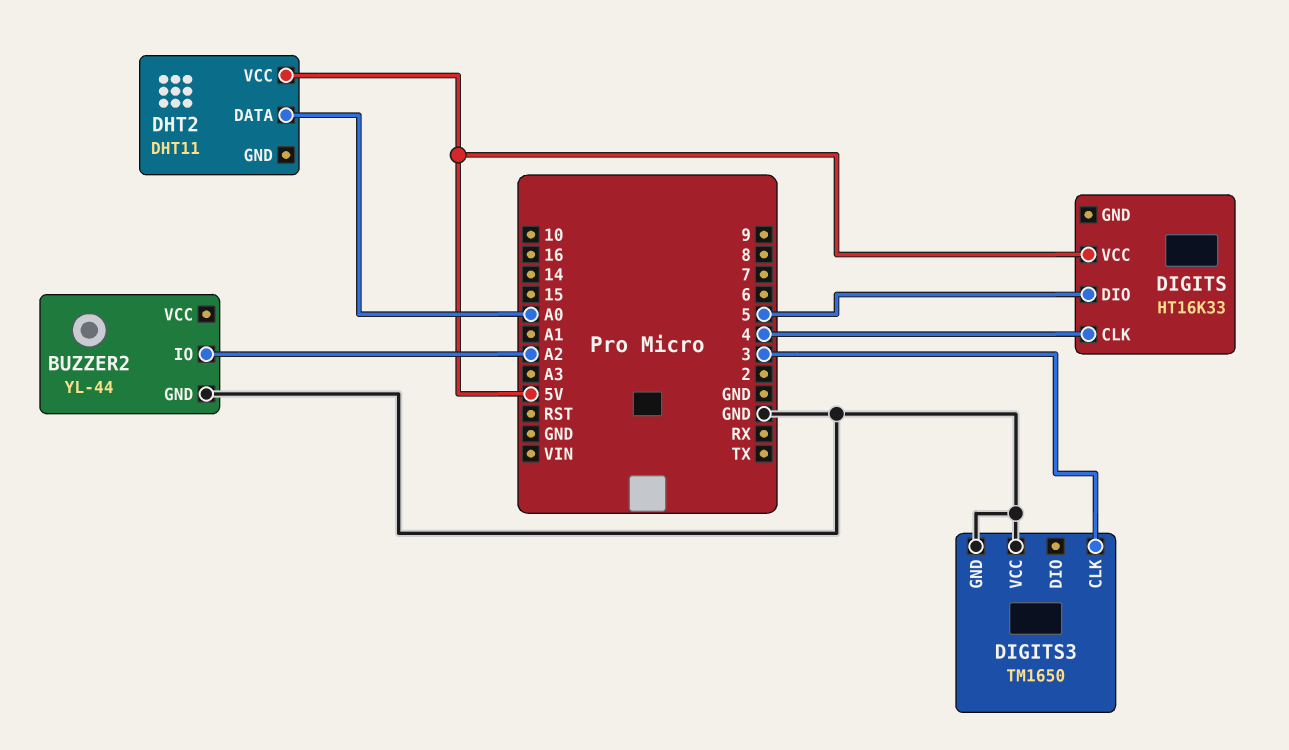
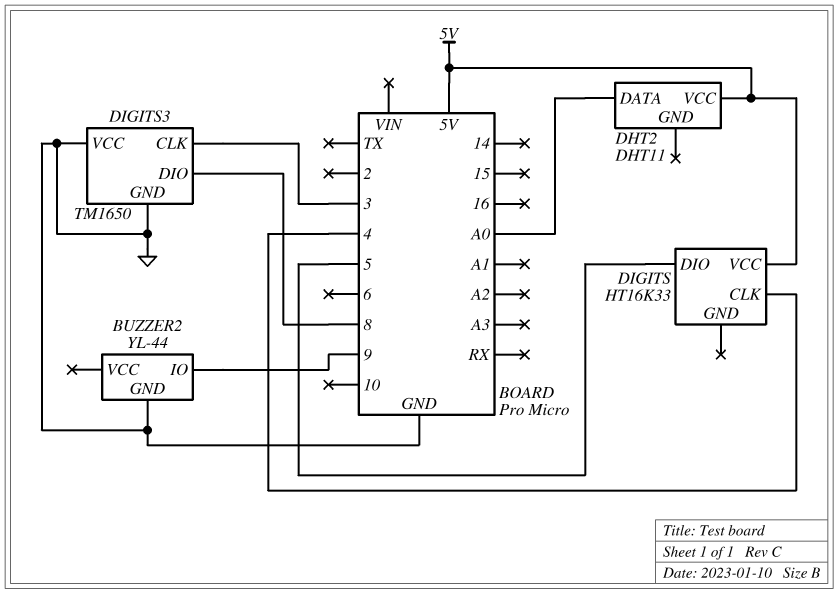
BUZZER2 pin IO: A2 -> 9
DIGITS3 pin DIO: none -> 8

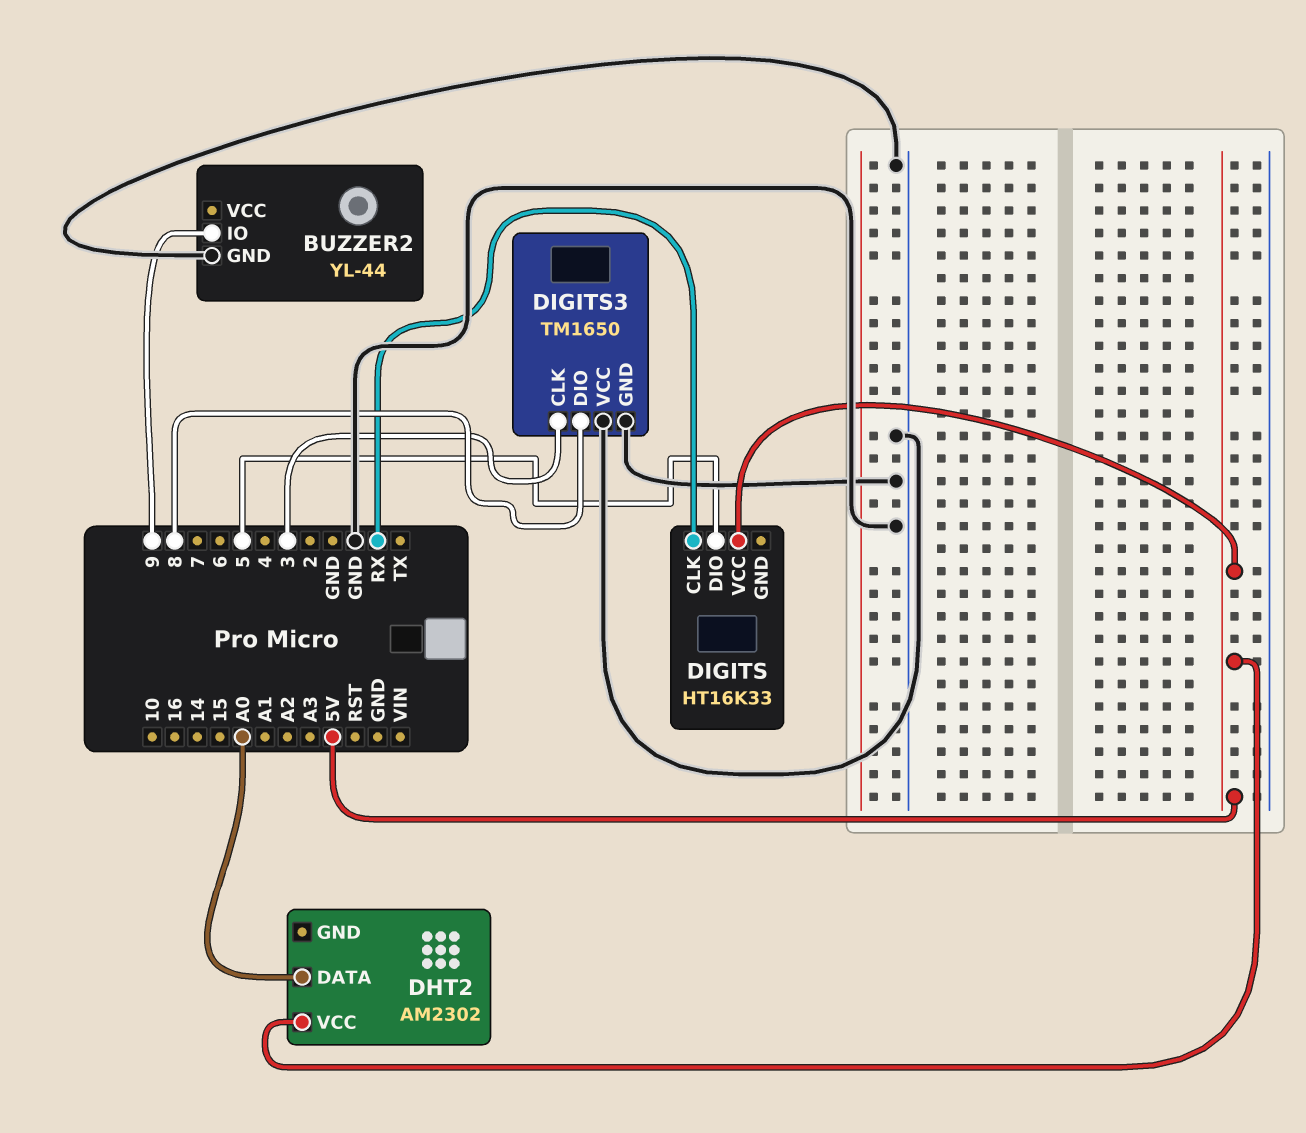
DHT2: DHT11 -> AM2302
DIGITS pin CLK: 4 -> RX

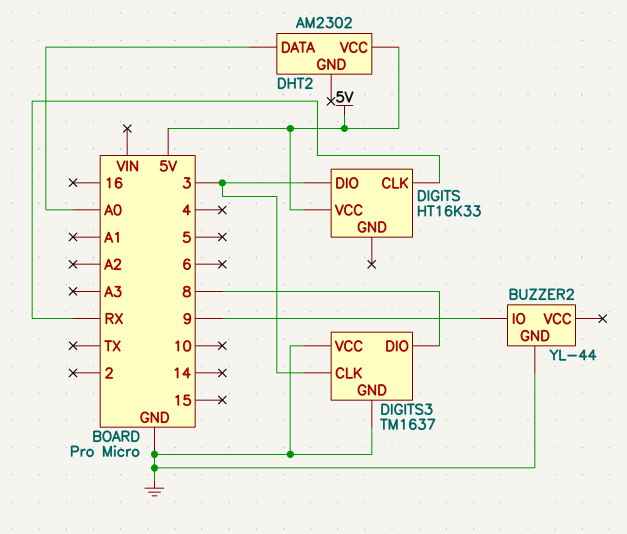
DIGITS pin DIO: 5 -> 3
DIGITS3: TM1650 -> TM1637

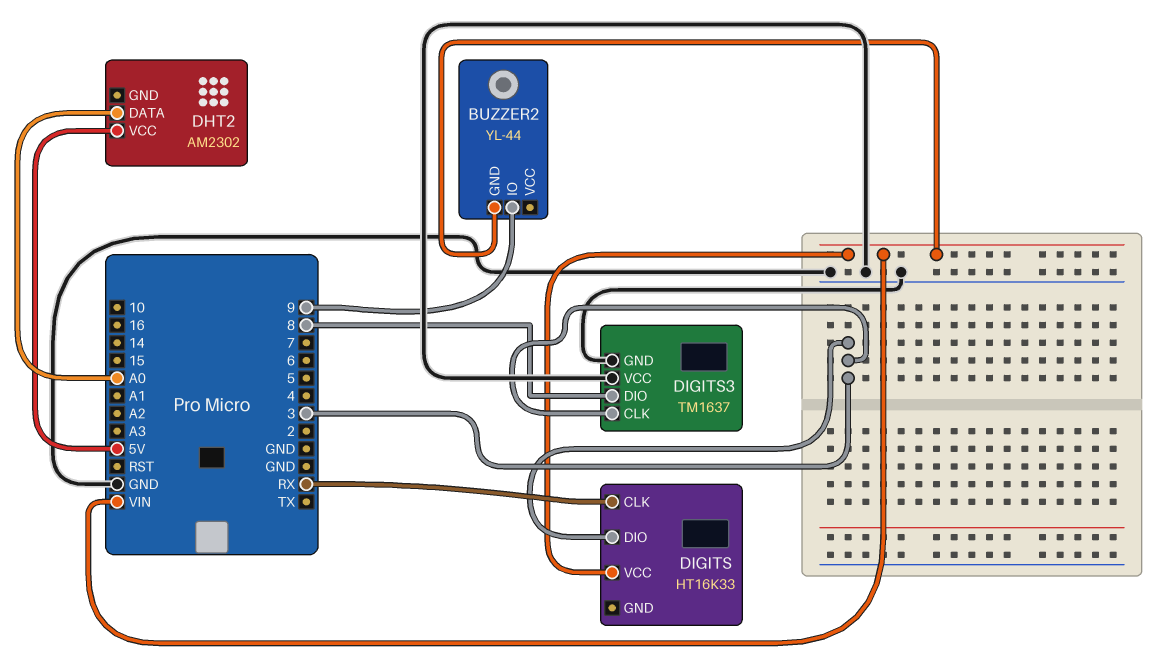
BUZZER2 pin GND: GND -> VIN
DIGITS pin VCC: 5V -> VIN

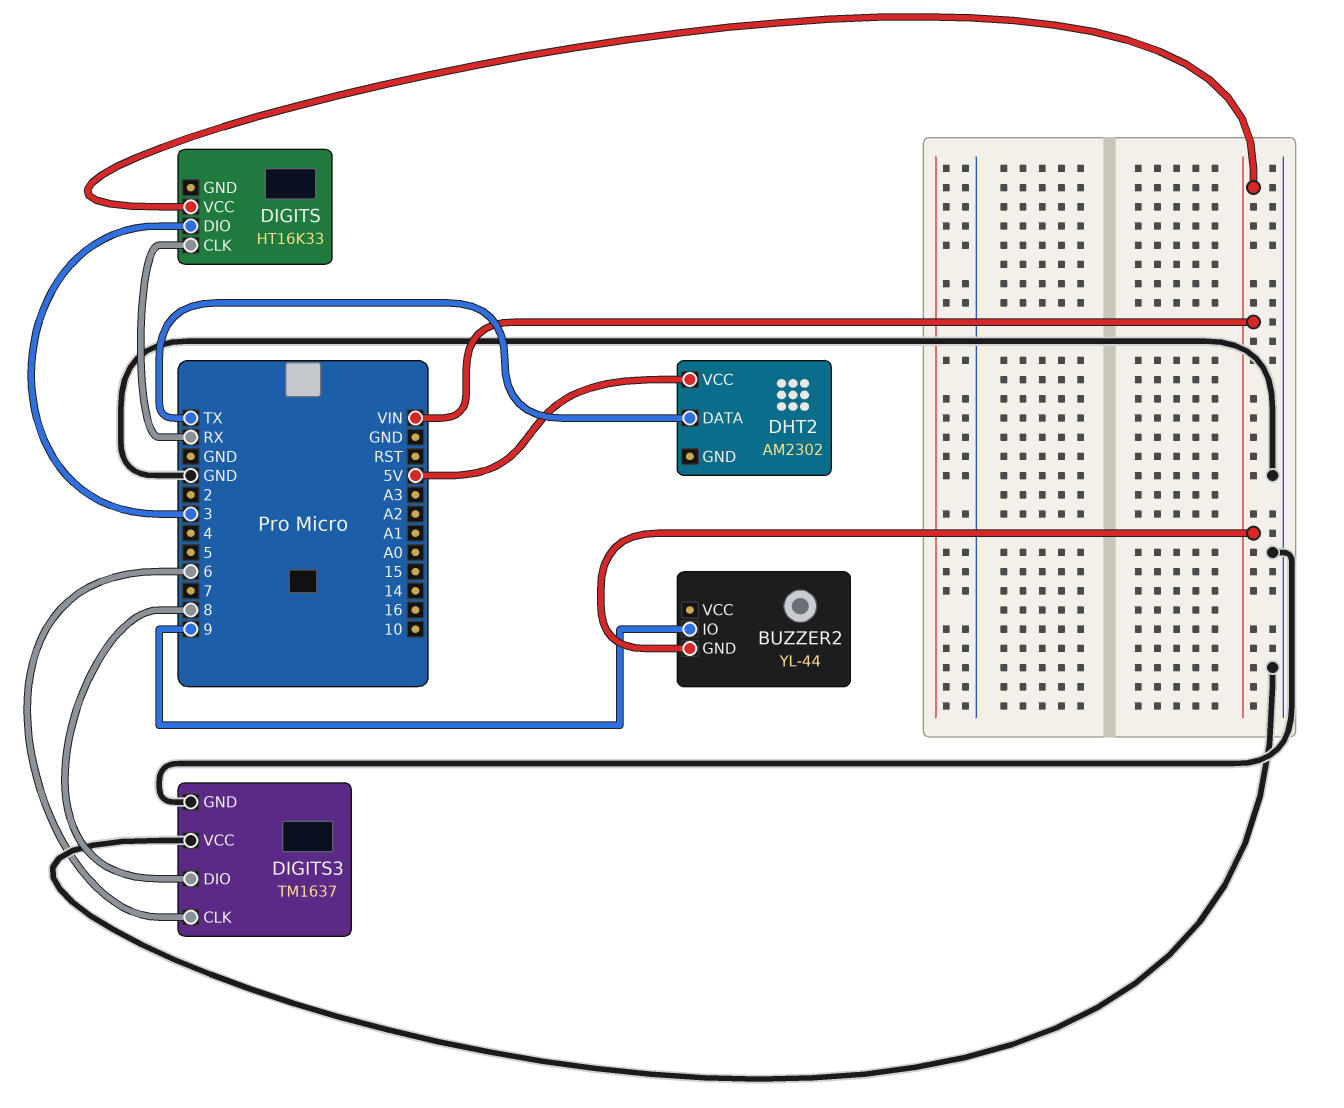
DHT2 pin DATA: A0 -> TX
DIGITS3 pin CLK: 3 -> 6

